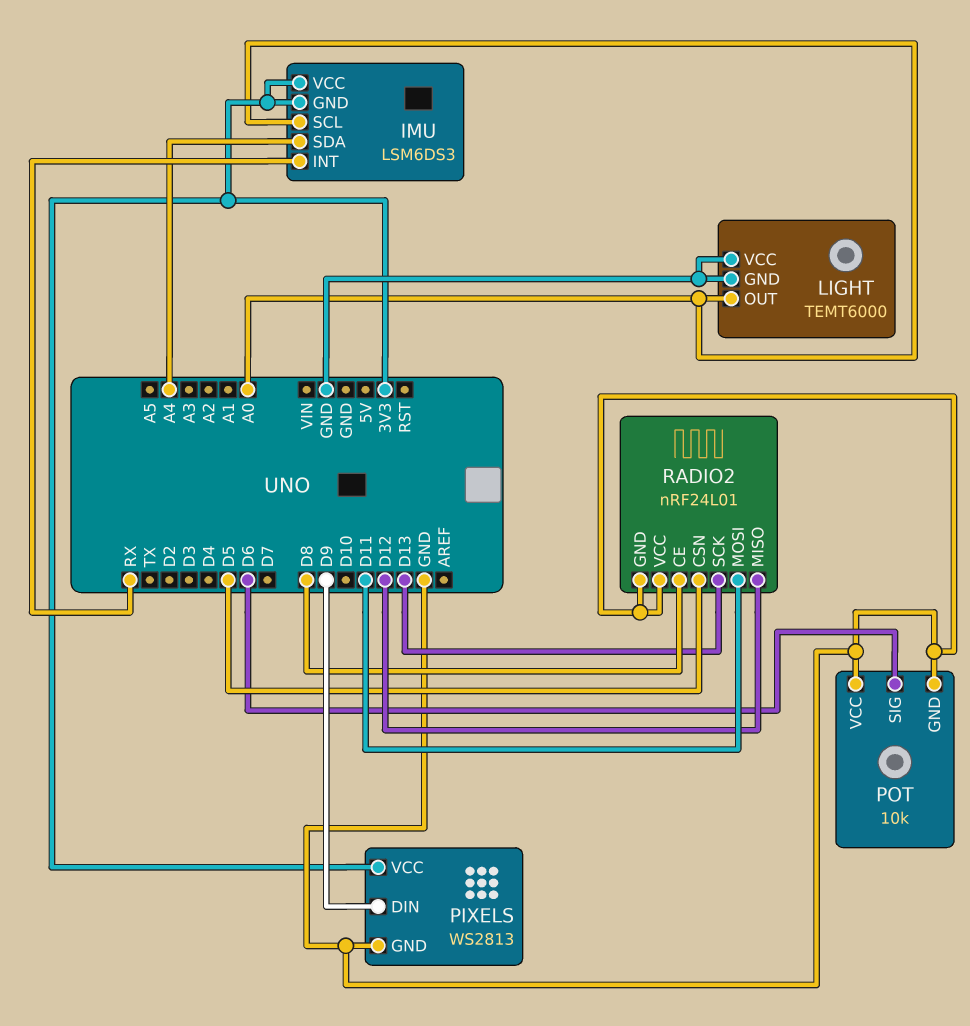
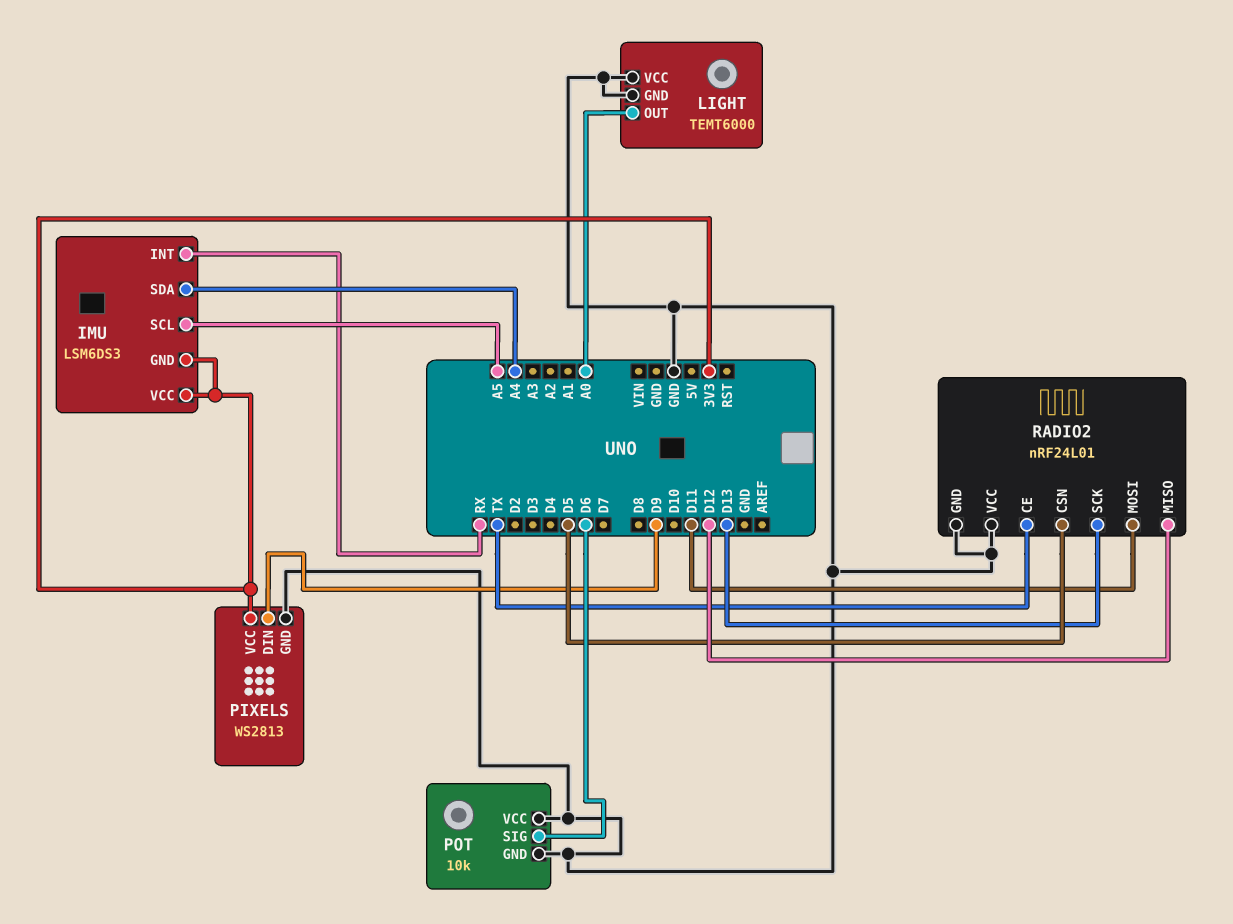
IMU pin SCL: A0 -> A5
RADIO2 pin CE: D8 -> TX

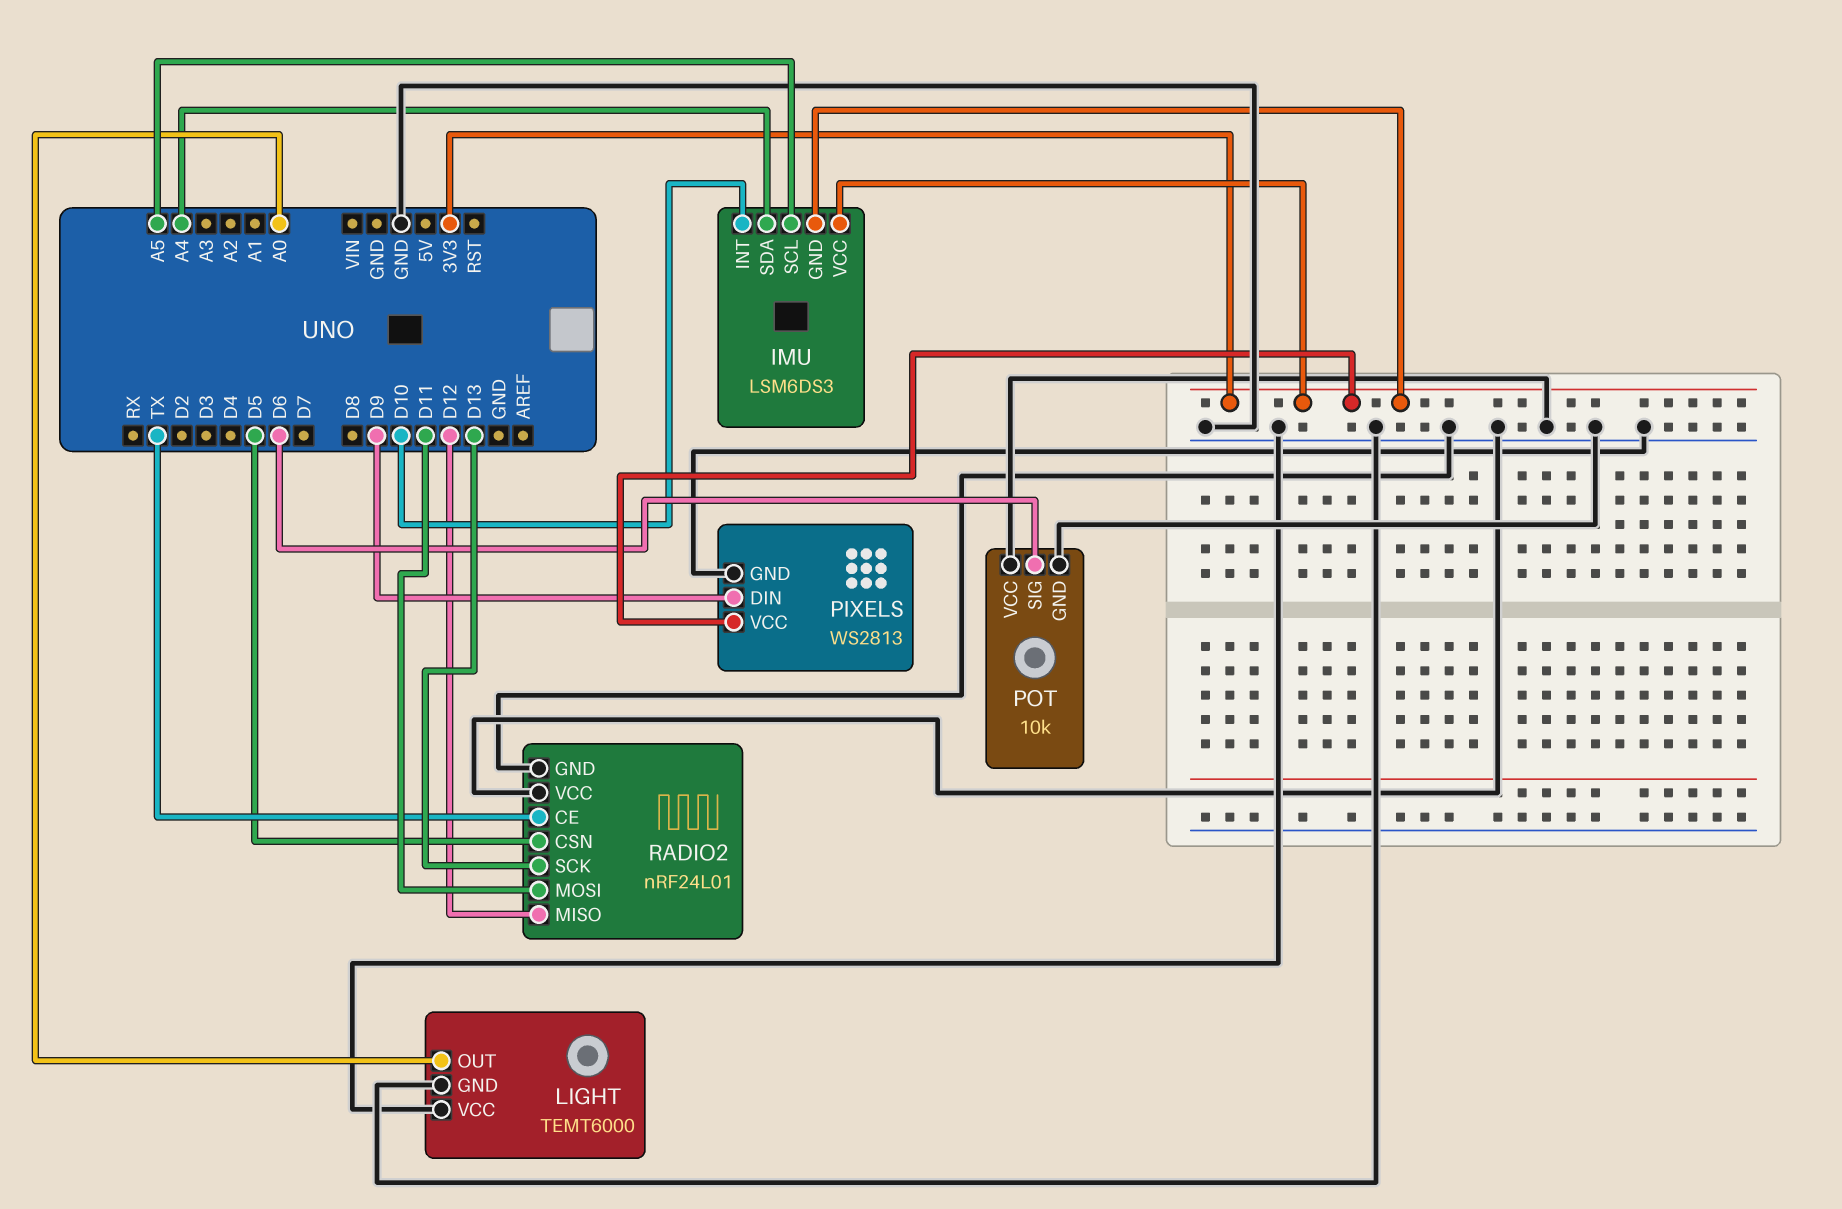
IMU pin INT: RX -> D10

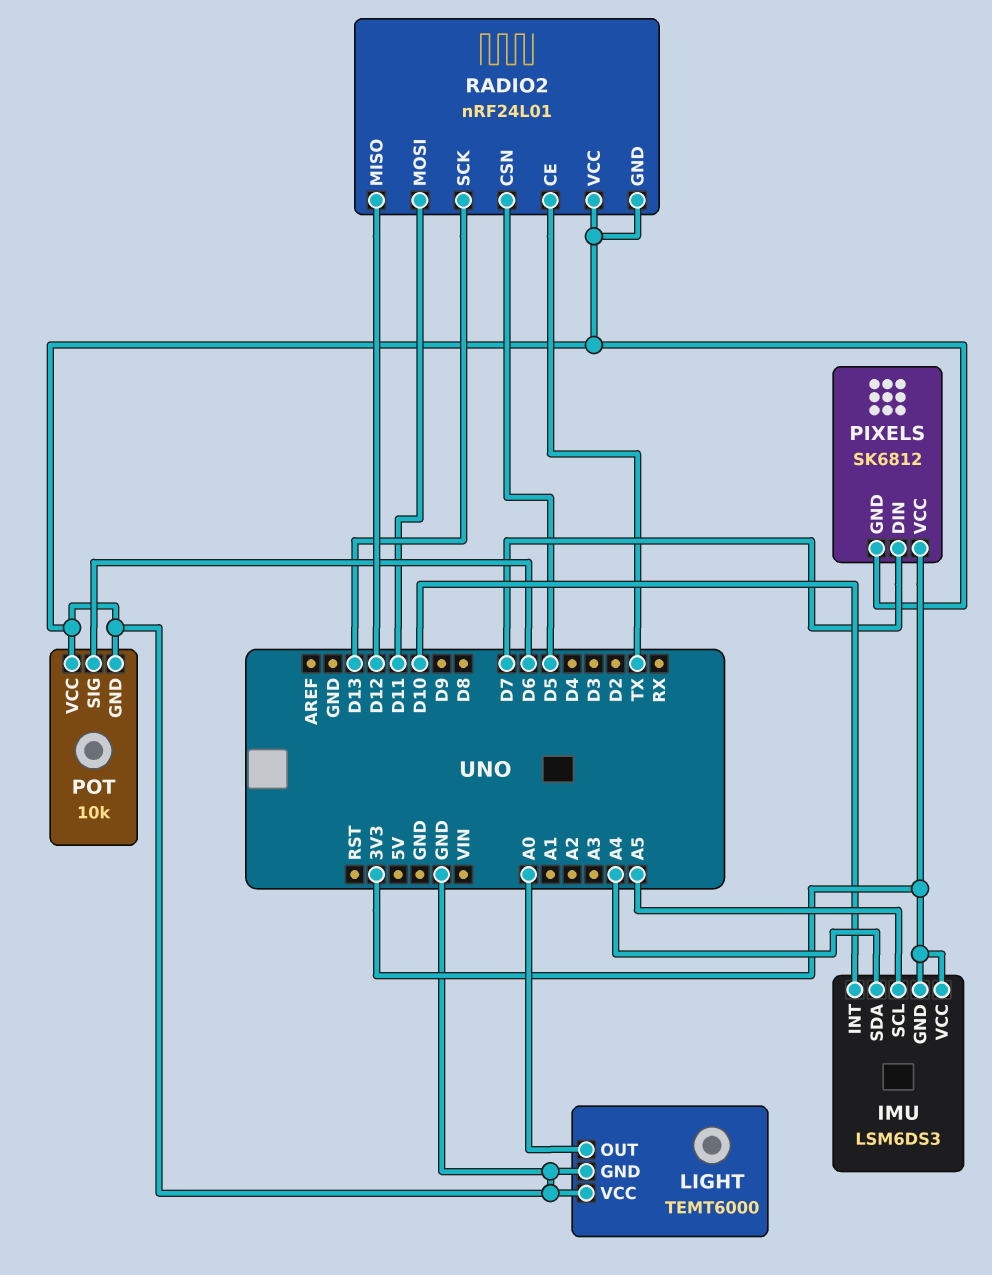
PIXELS: WS2813 -> SK6812
PIXELS pin DIN: D9 -> D7

